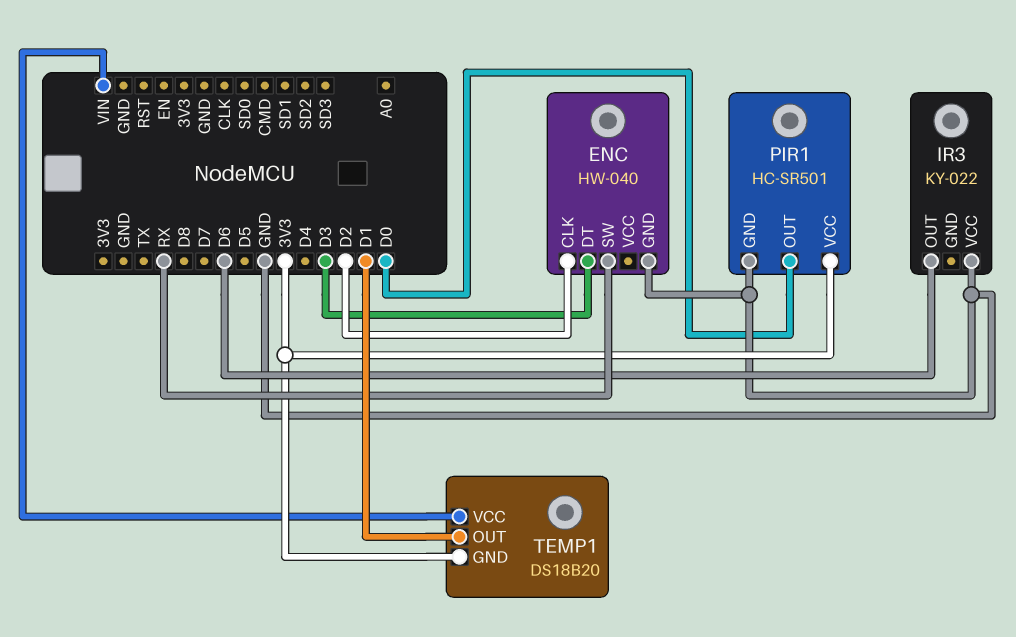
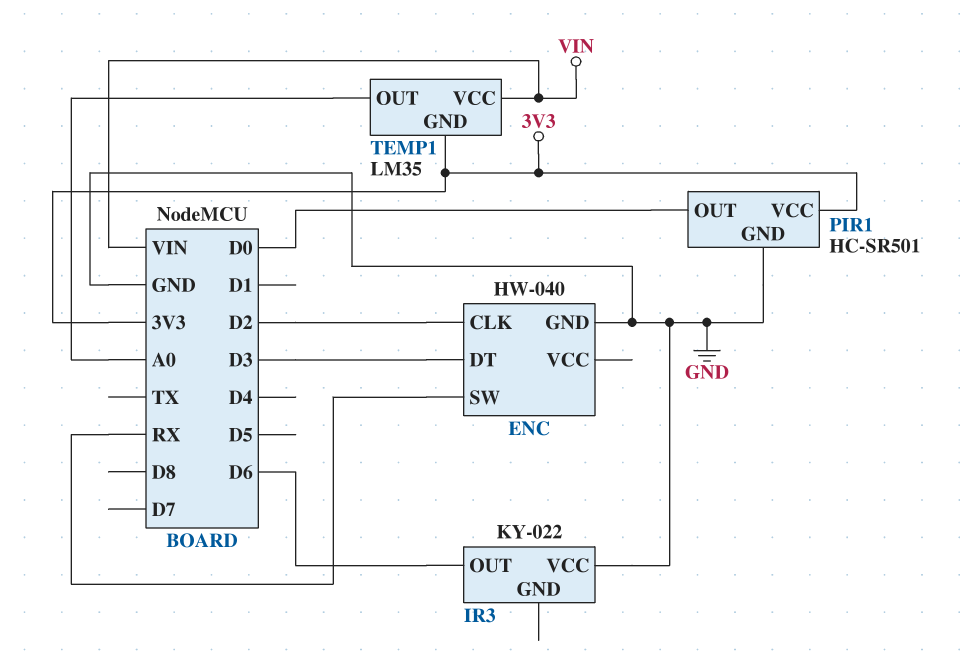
TEMP1: DS18B20 -> LM35
TEMP1 pin OUT: D1 -> A0

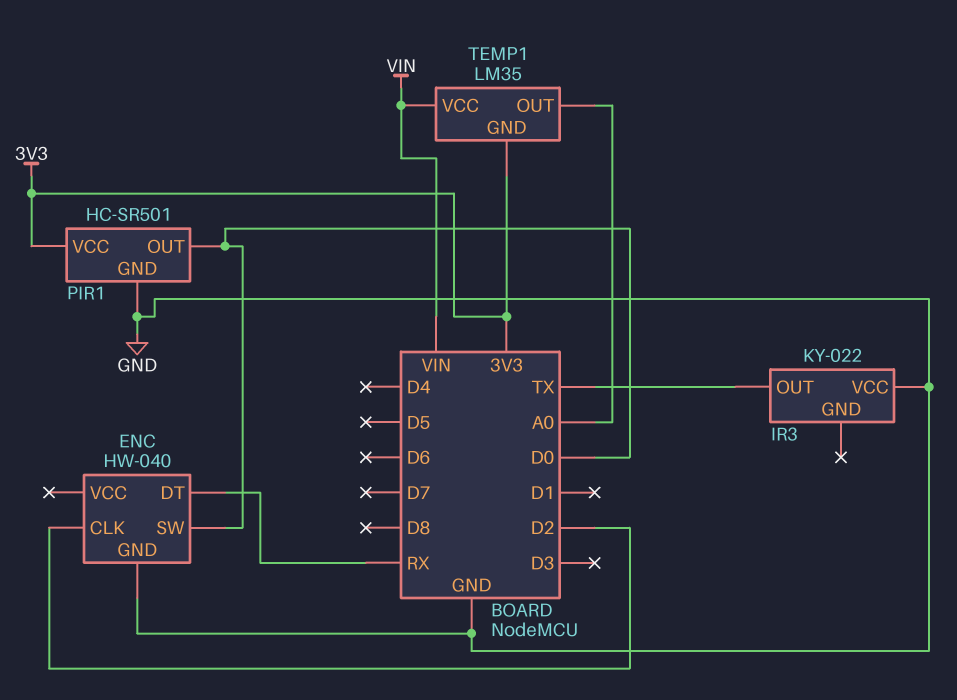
ENC pin DT: D3 -> RX
ENC pin SW: RX -> D0
IR3 pin OUT: D6 -> TX

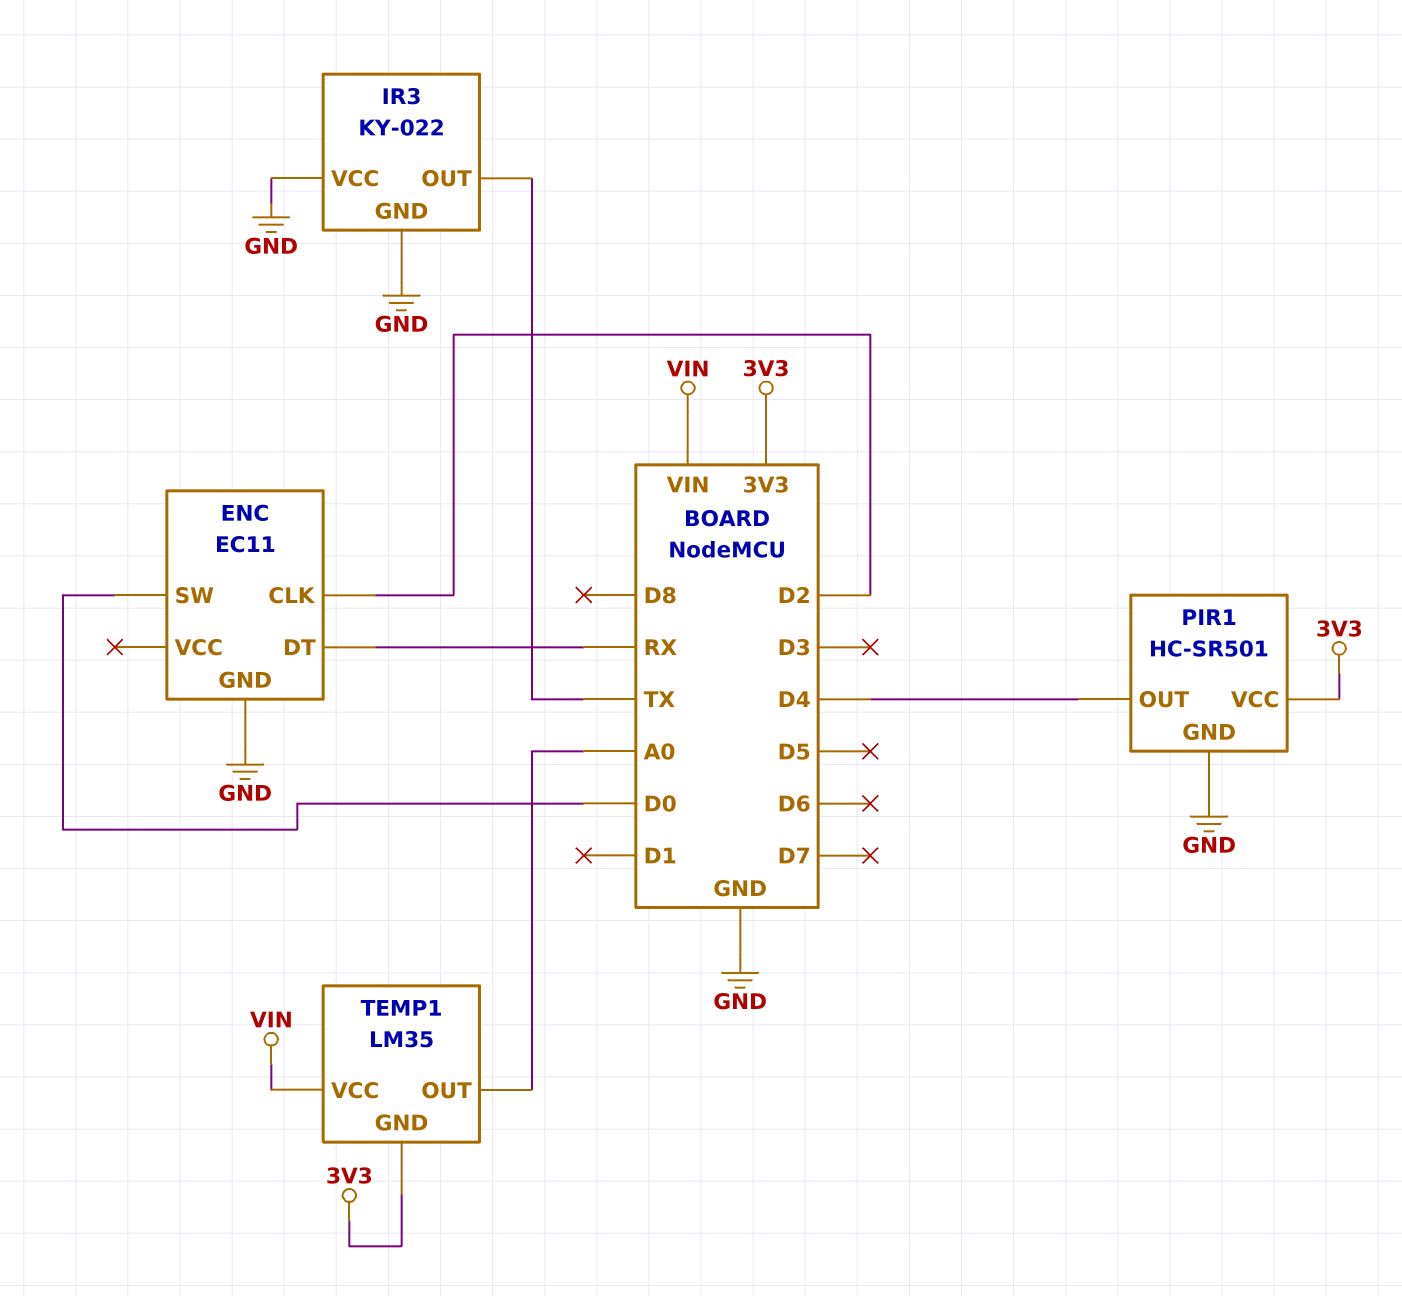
ENC: HW-040 -> EC11
IR3 pin GND: none -> GND
PIR1 pin OUT: D0 -> D4

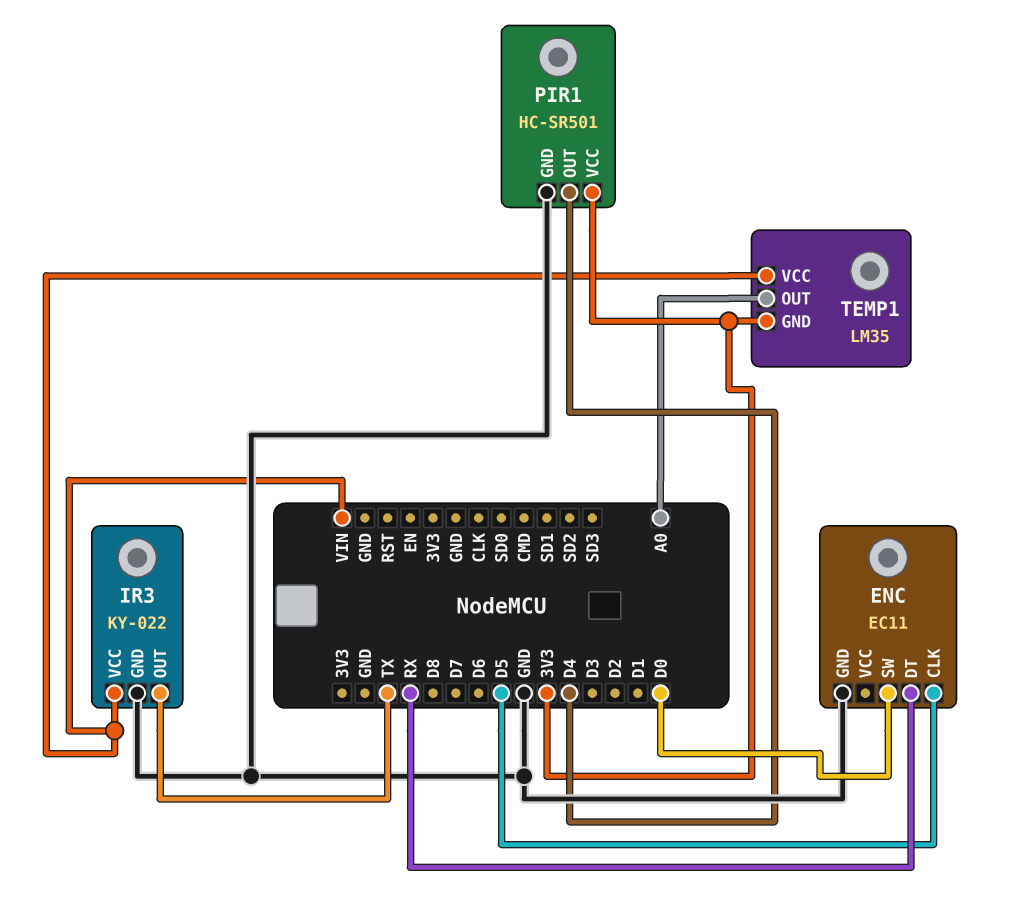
ENC pin CLK: D2 -> D5
IR3 pin VCC: GND -> VIN

